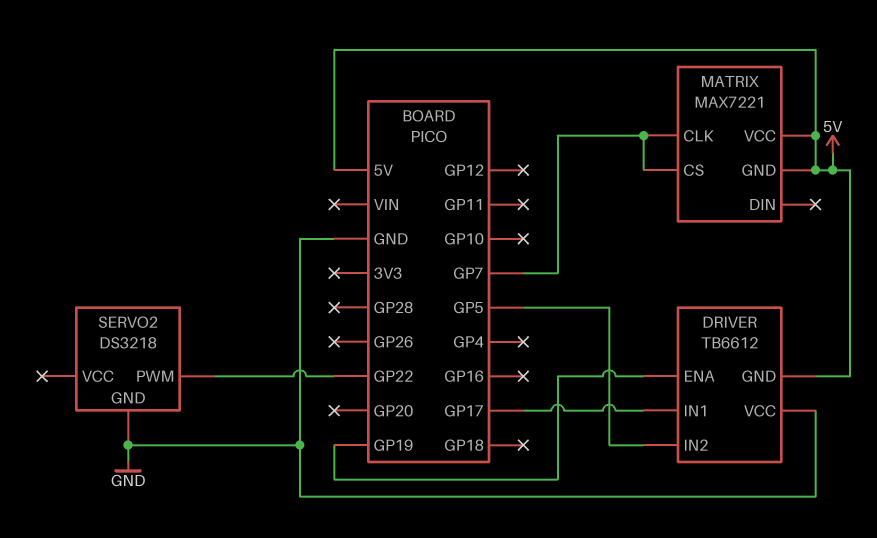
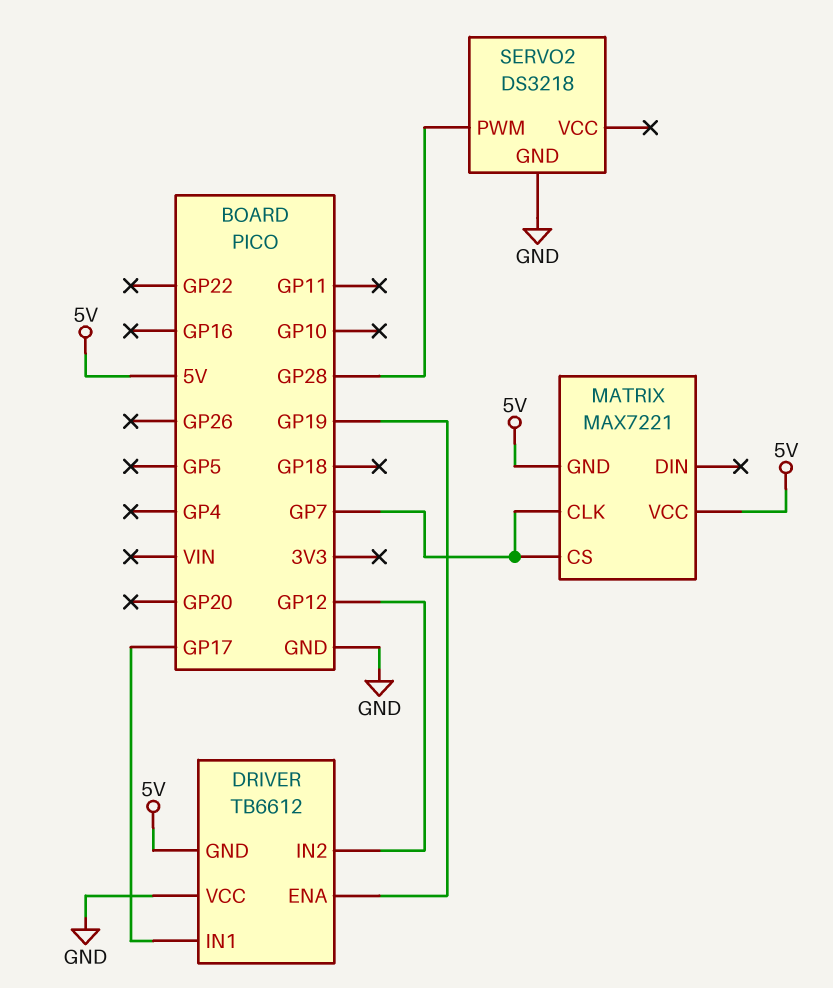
DRIVER pin IN2: GP5 -> GP12
SERVO2 pin PWM: GP22 -> GP28

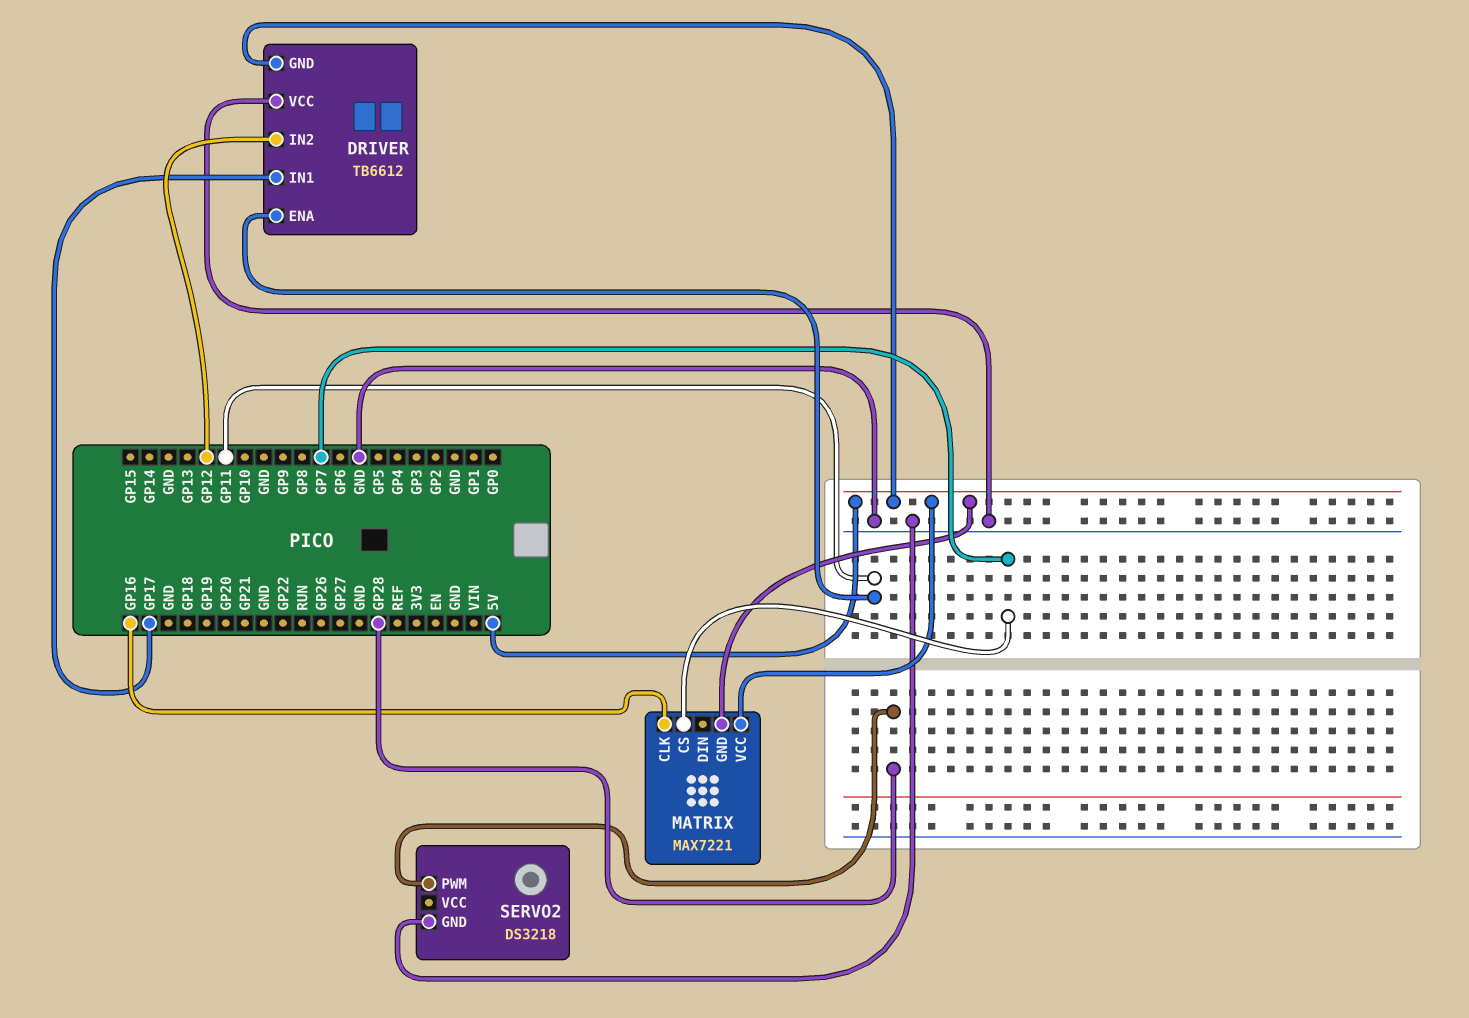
DRIVER pin ENA: GP19 -> GP11
MATRIX pin CLK: GP7 -> GP16

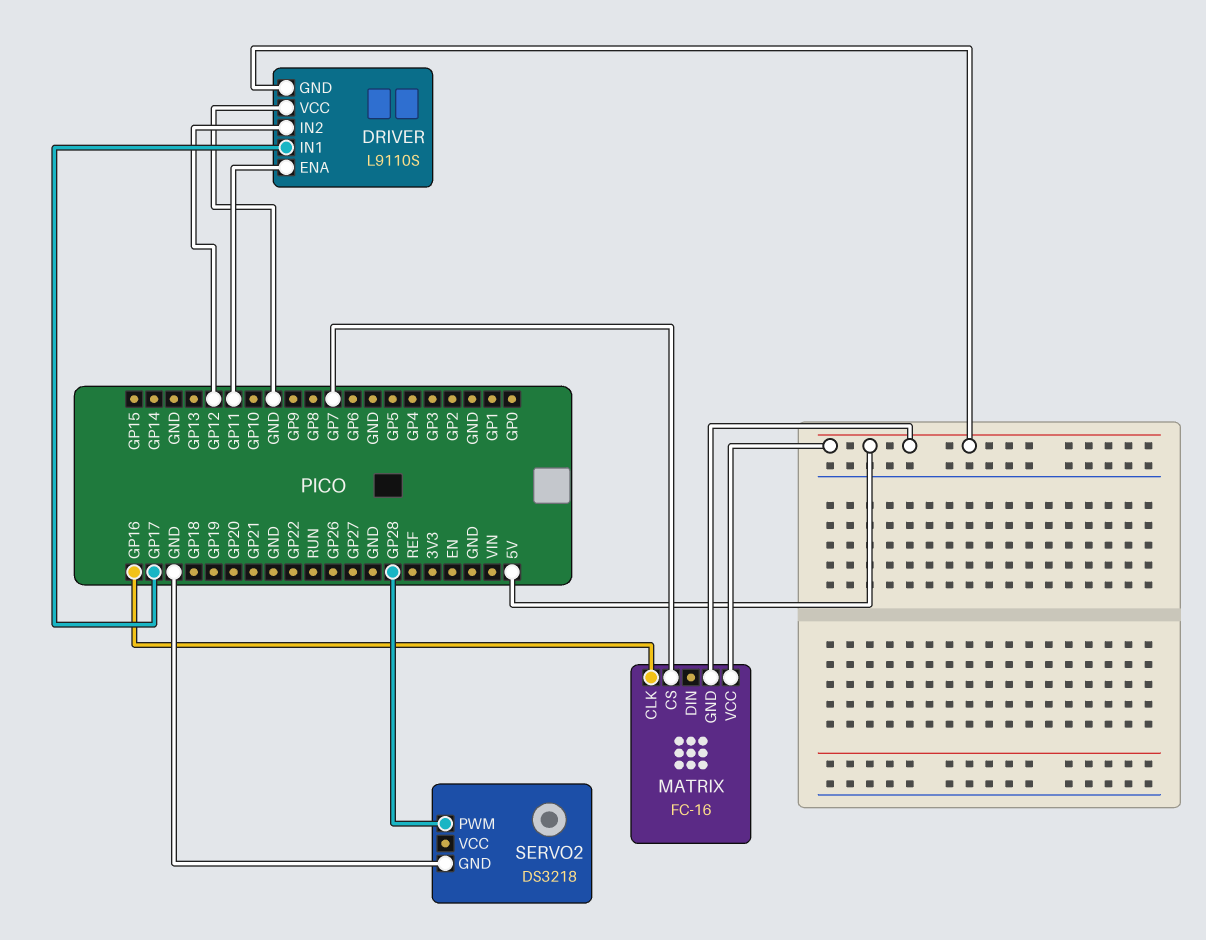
DRIVER: TB6612 -> L9110S
MATRIX: MAX7221 -> FC-16

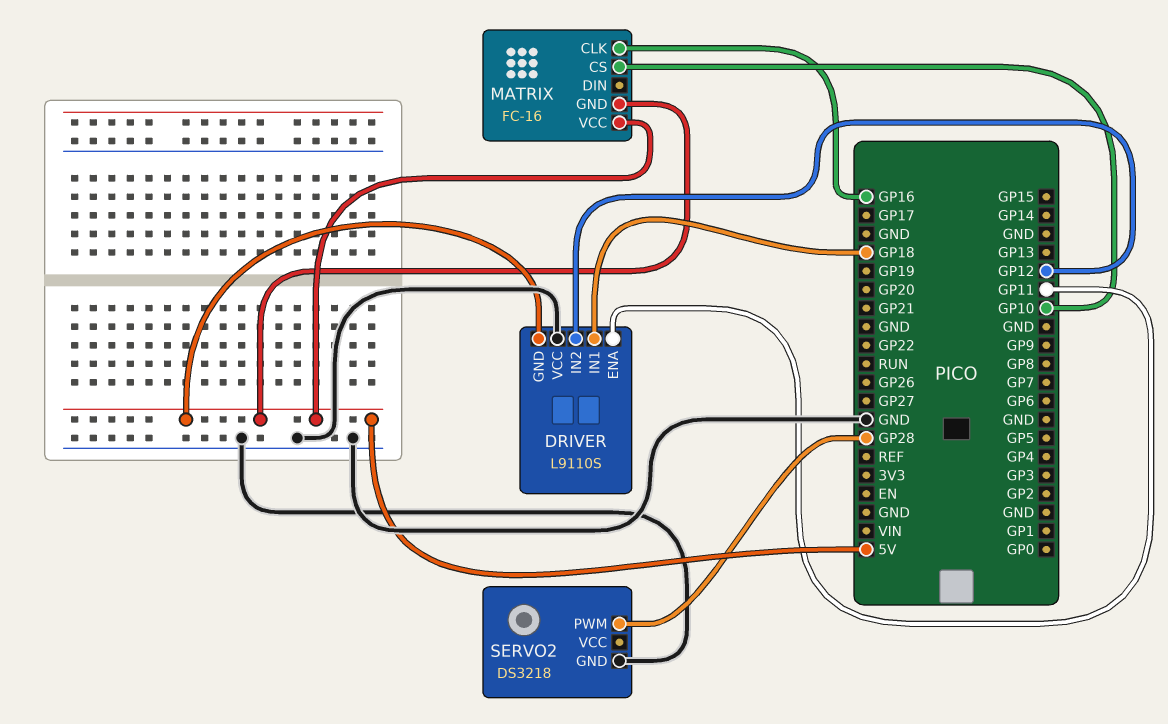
DRIVER pin IN1: GP17 -> GP18
MATRIX pin CS: GP7 -> GP10

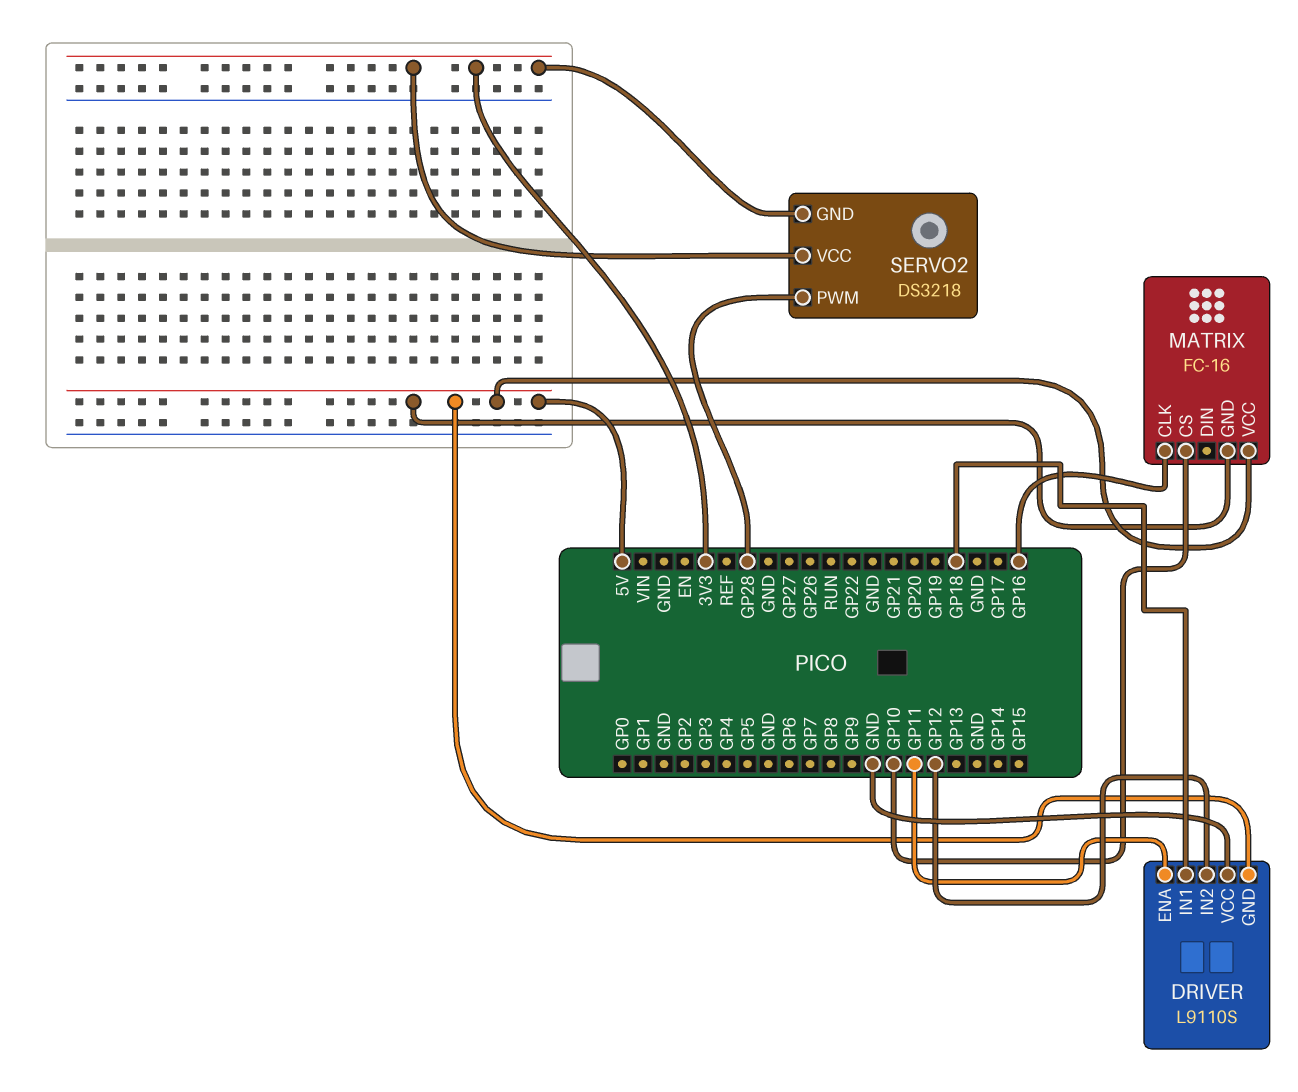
SERVO2 pin GND: GND -> 3V3
SERVO2 pin VCC: none -> 3V3

